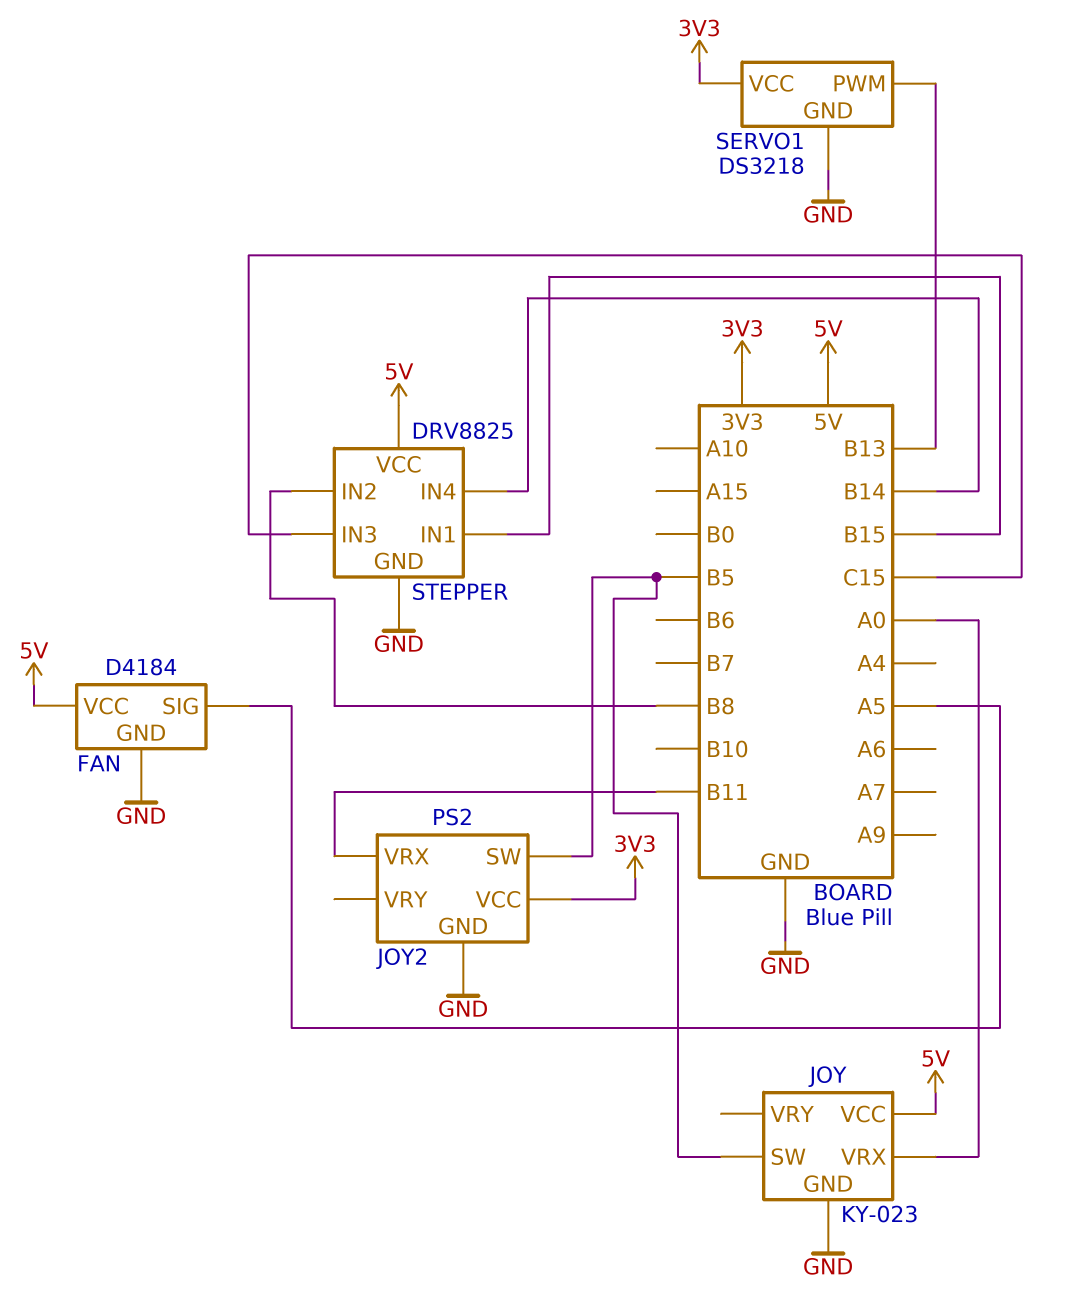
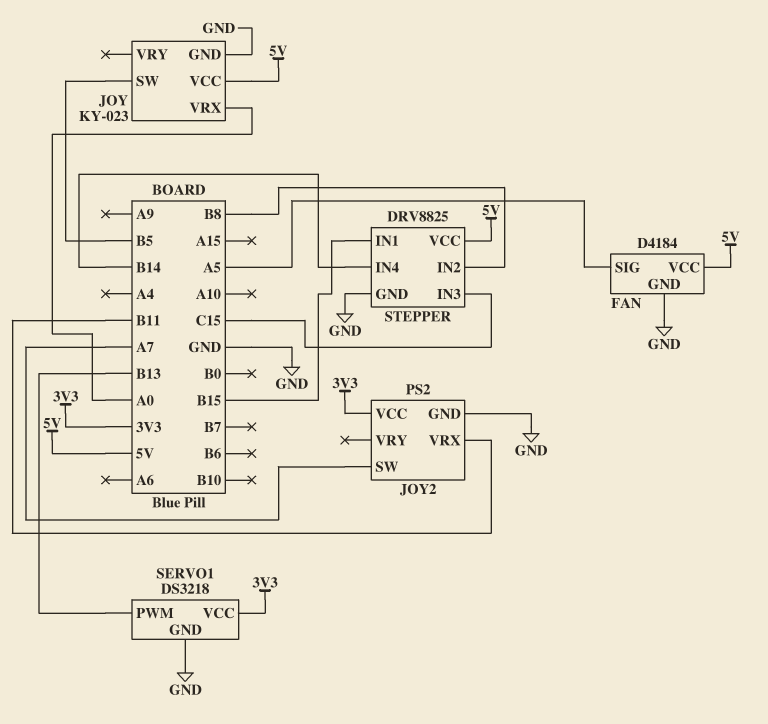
JOY2 pin SW: B5 -> A7

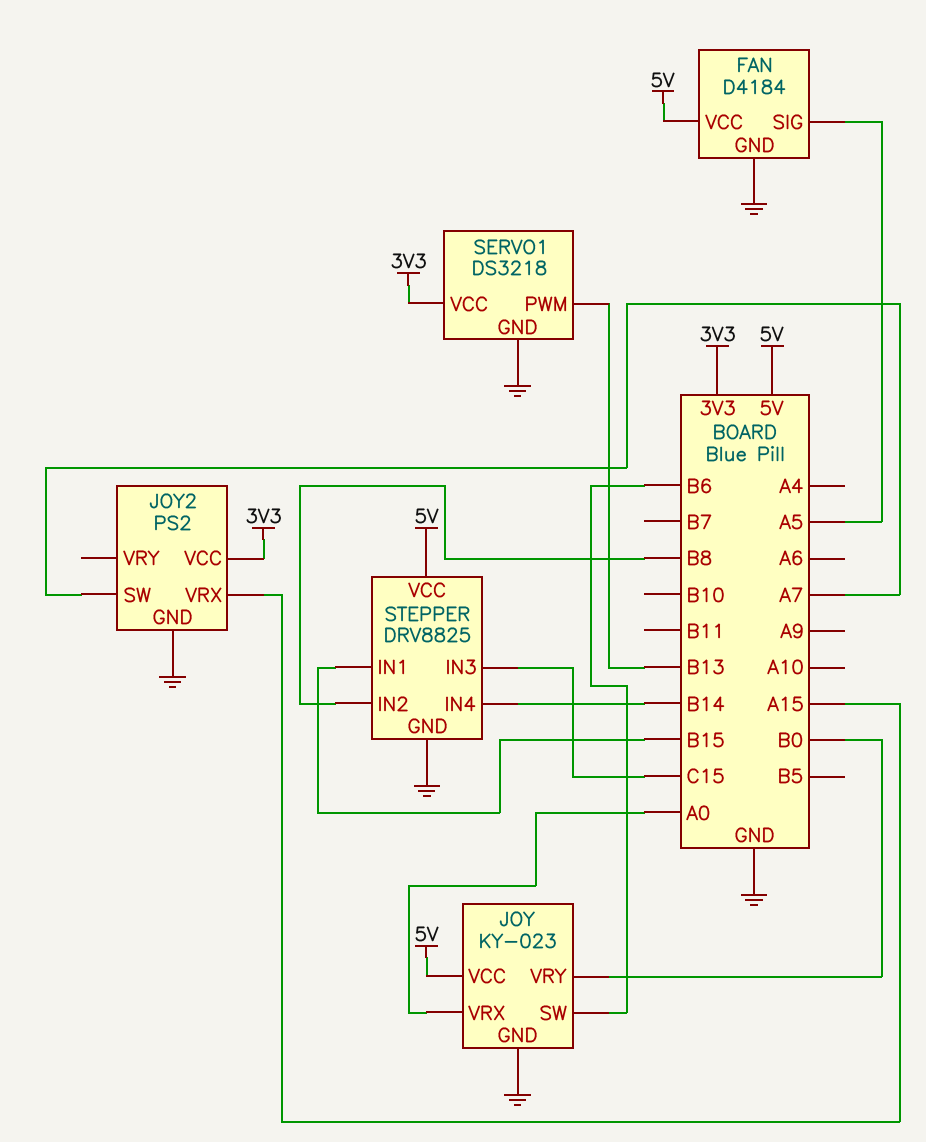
JOY pin SW: B5 -> B6
JOY pin VRY: none -> B0
JOY2 pin VRX: B11 -> A15

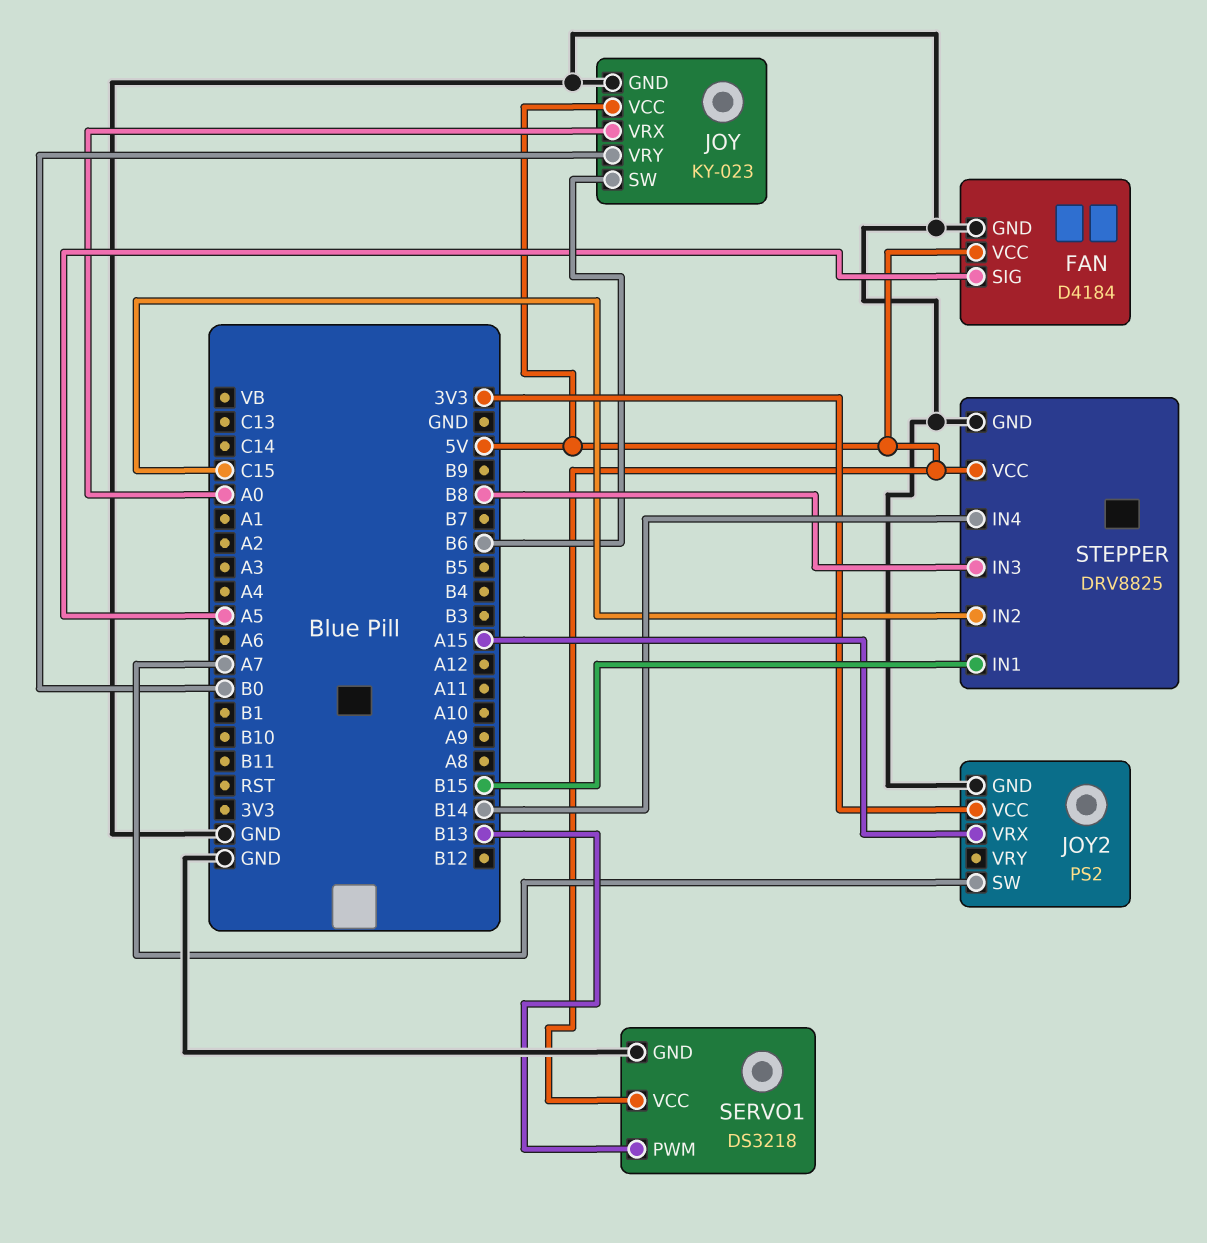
SERVO1 pin VCC: 3V3 -> 5V
STEPPER pin IN2: B8 -> C15
STEPPER pin IN3: C15 -> B8

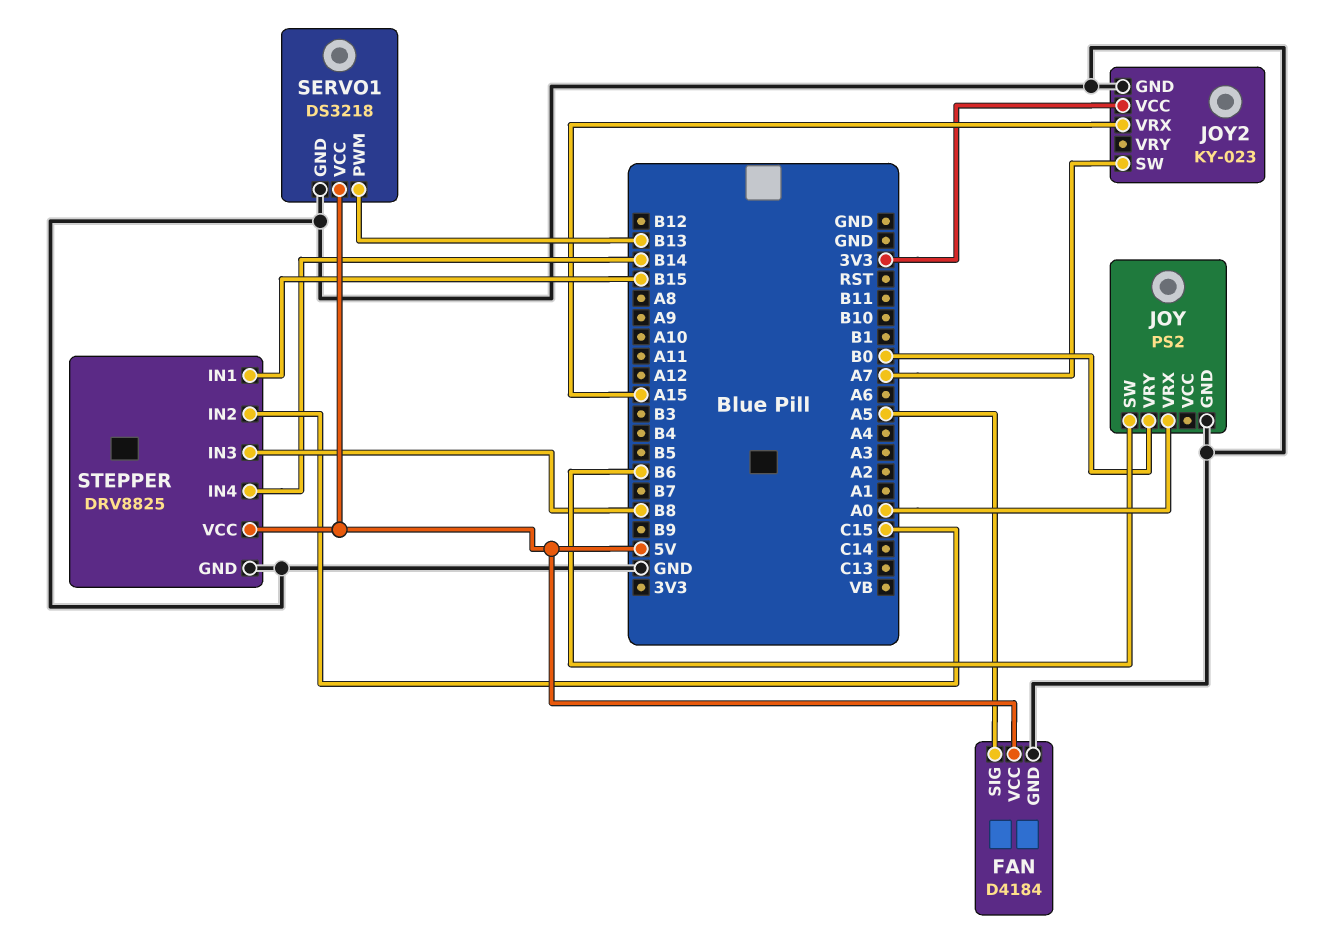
JOY: KY-023 -> PS2
JOY pin VCC: 5V -> none
JOY2: PS2 -> KY-023

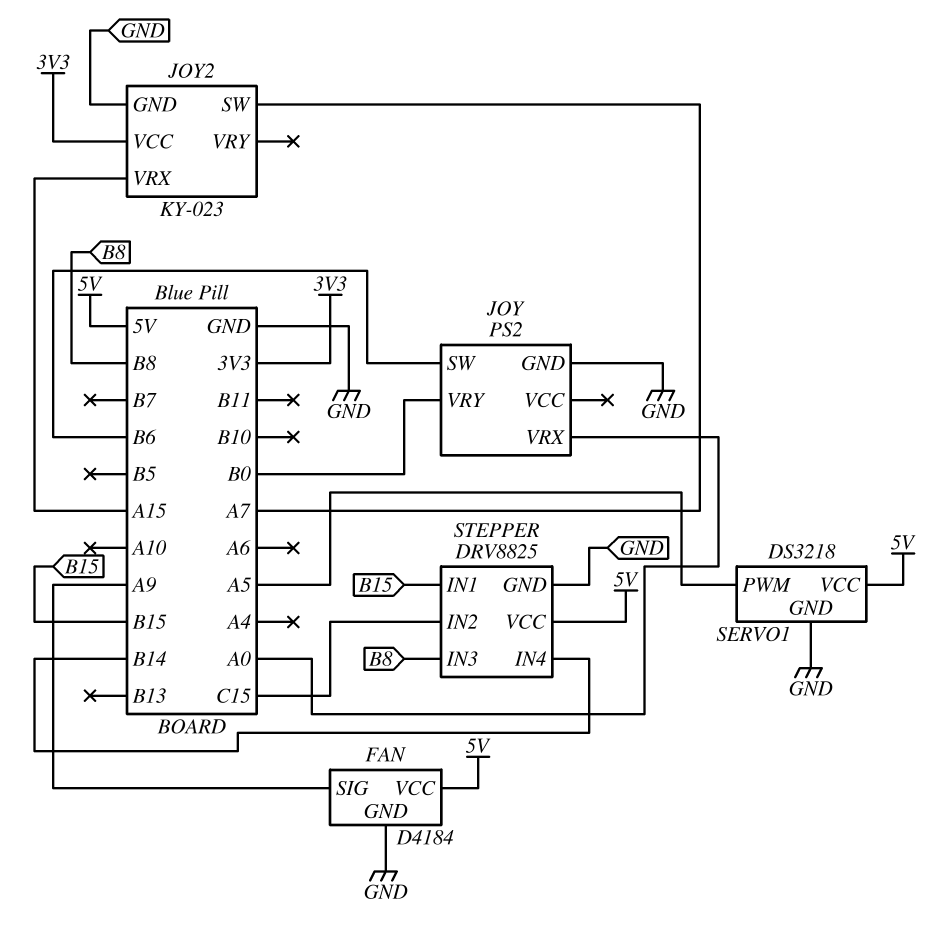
FAN pin SIG: A5 -> A9
SERVO1 pin PWM: B13 -> A5

